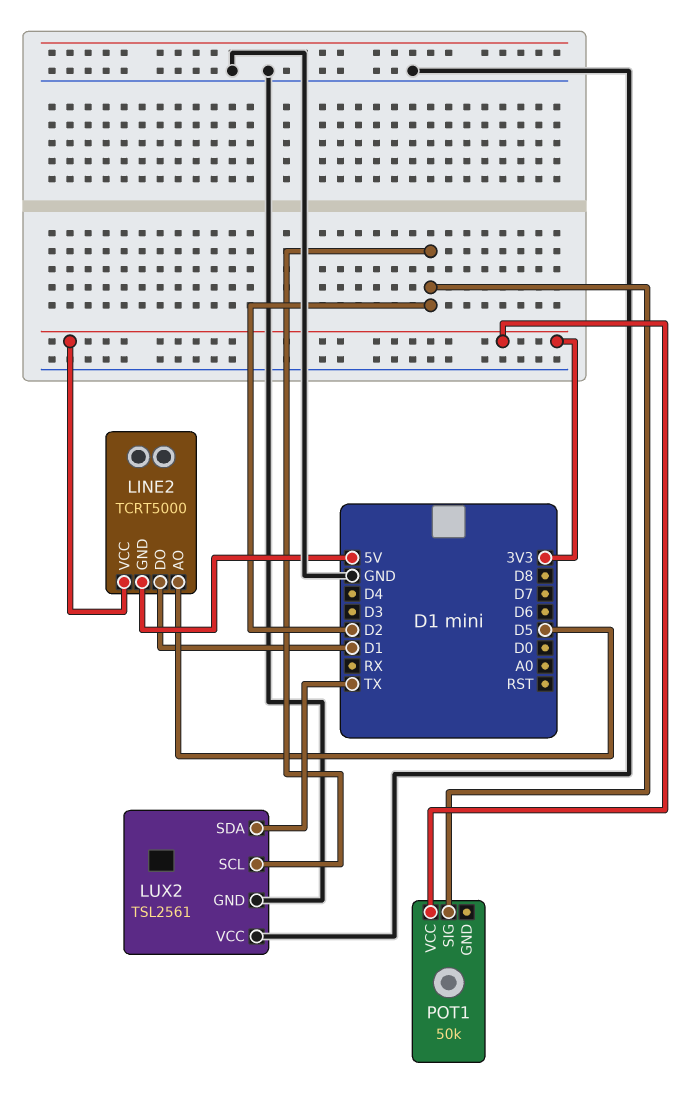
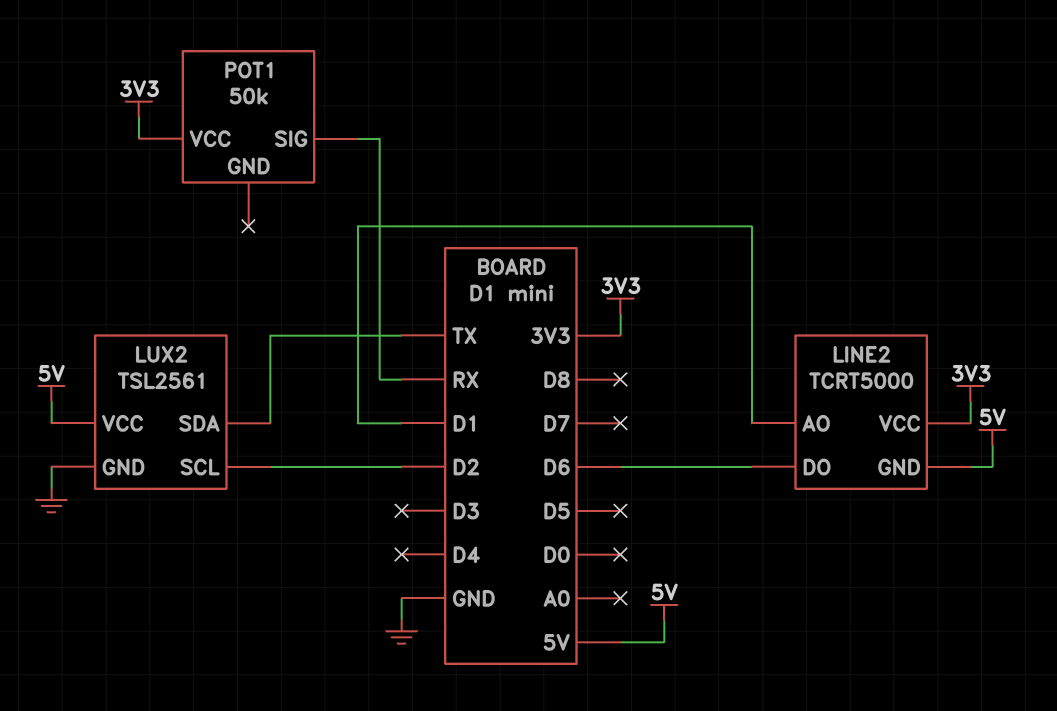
LINE2 pin AO: D5 -> D1
LINE2 pin DO: D1 -> D6
LUX2 pin VCC: GND -> 5V
POT1 pin SIG: D2 -> RX

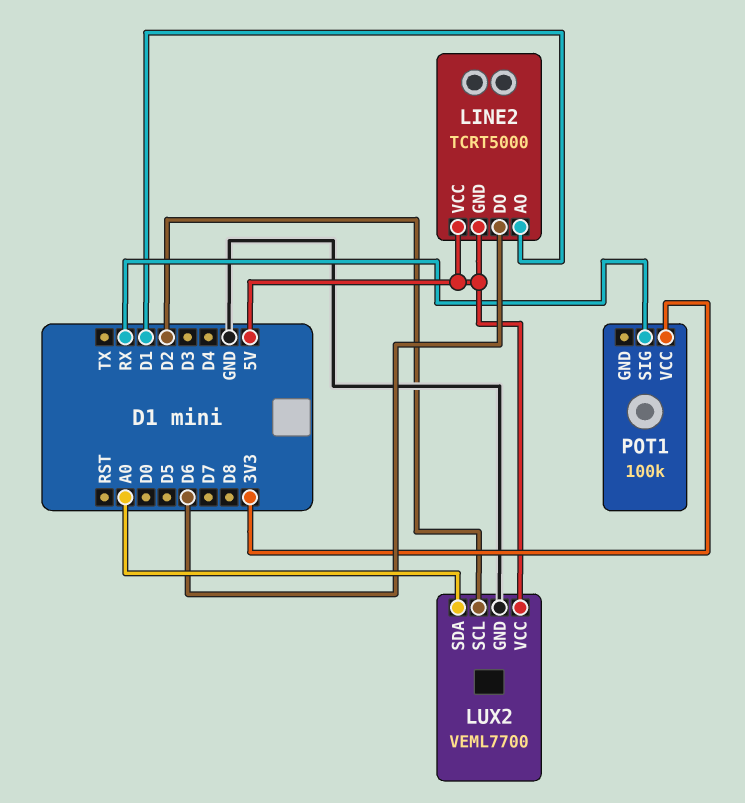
LINE2 pin VCC: 3V3 -> 5V
LUX2: TSL2561 -> VEML7700
LUX2 pin SDA: TX -> A0
POT1: 50k -> 100k

